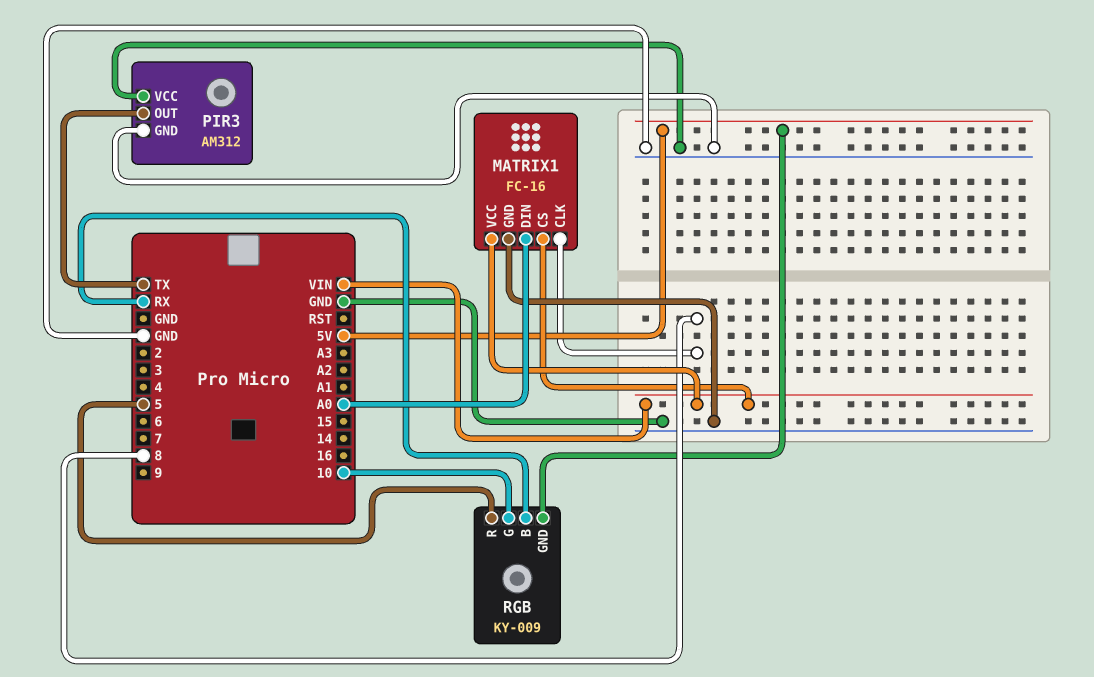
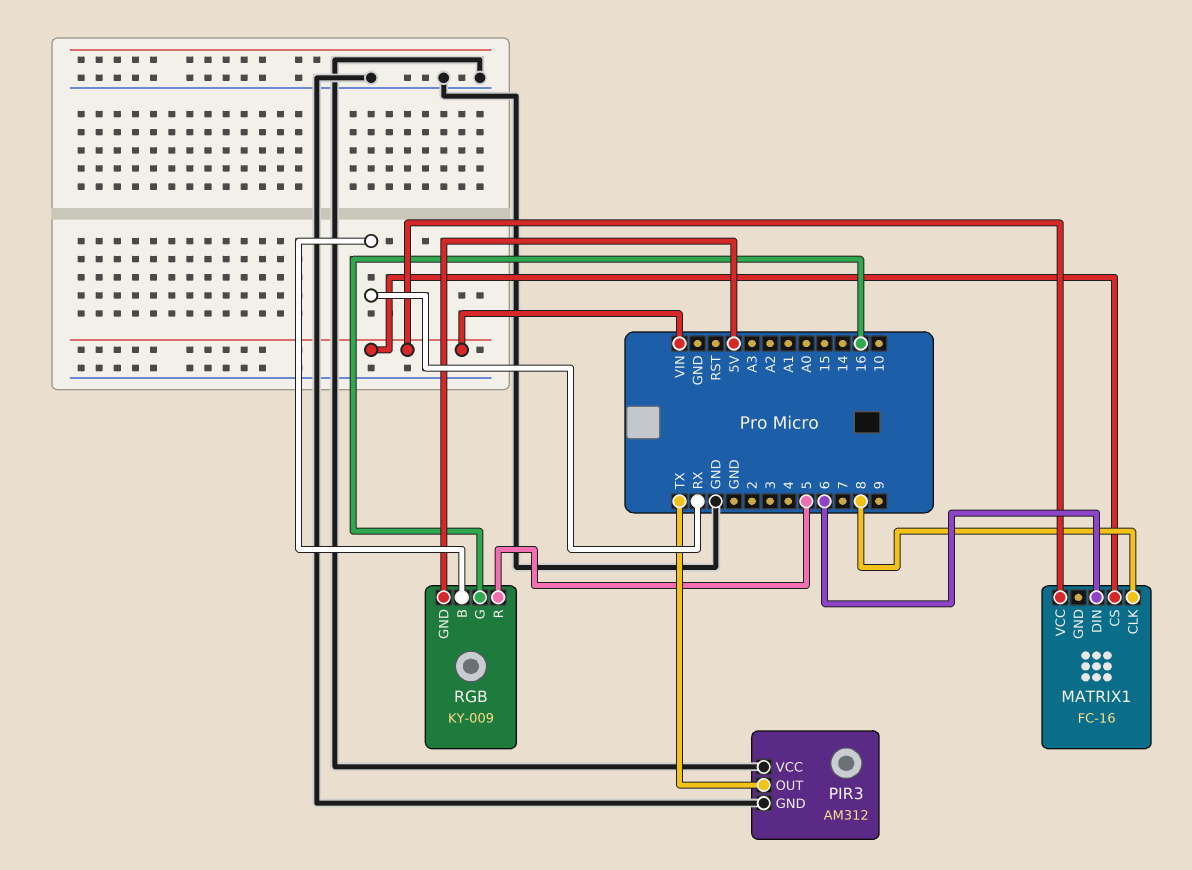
MATRIX1 pin DIN: A0 -> 6
MATRIX1 pin GND: GND -> none
RGB pin G: 10 -> 16

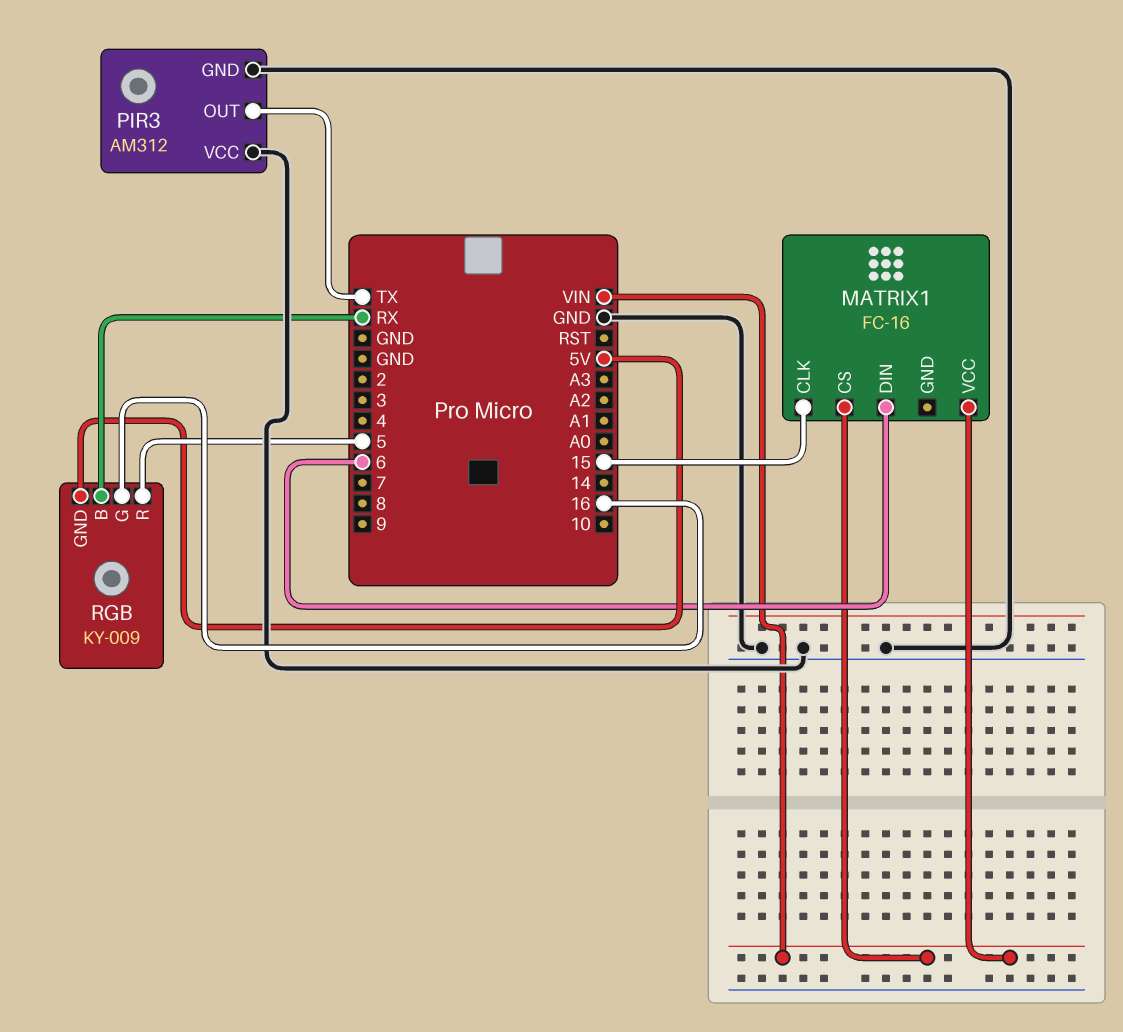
MATRIX1 pin CLK: 8 -> 15

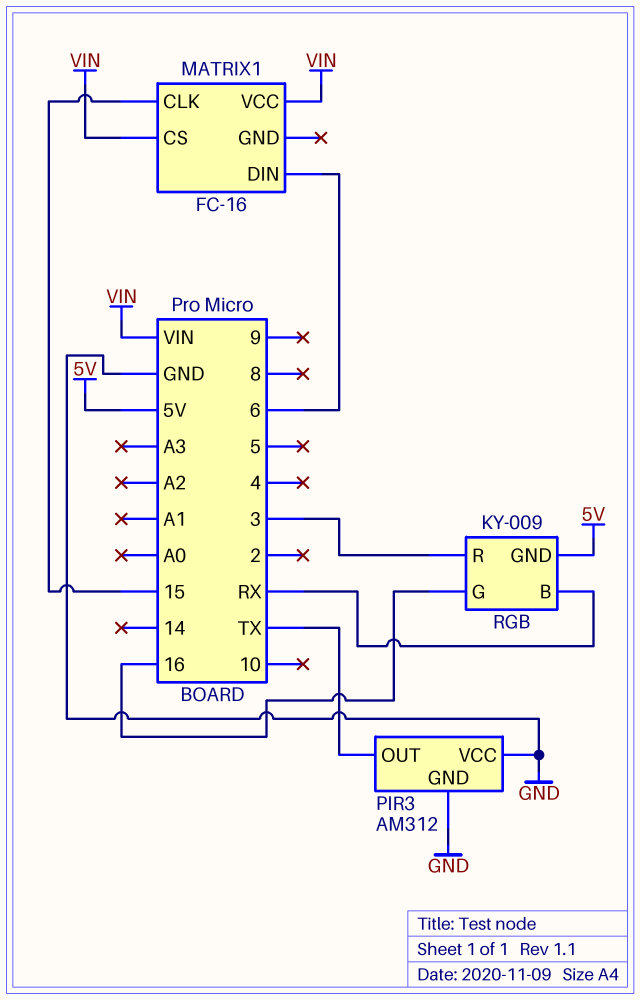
RGB pin R: 5 -> 3

